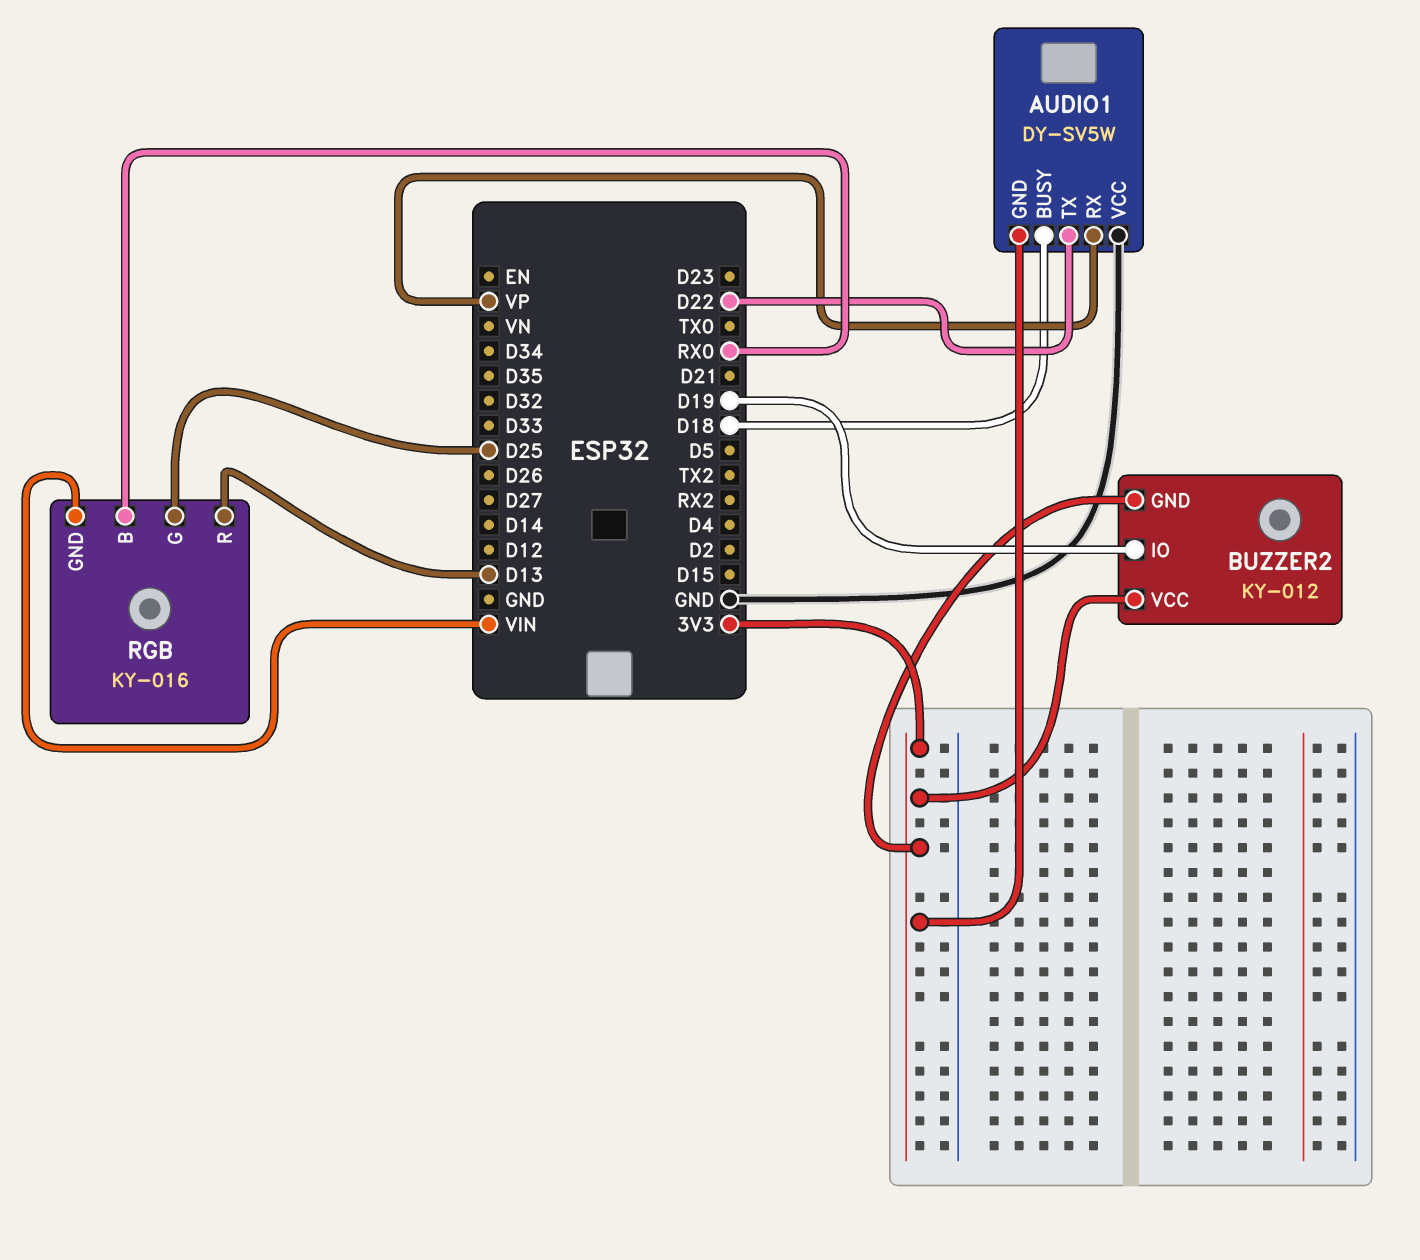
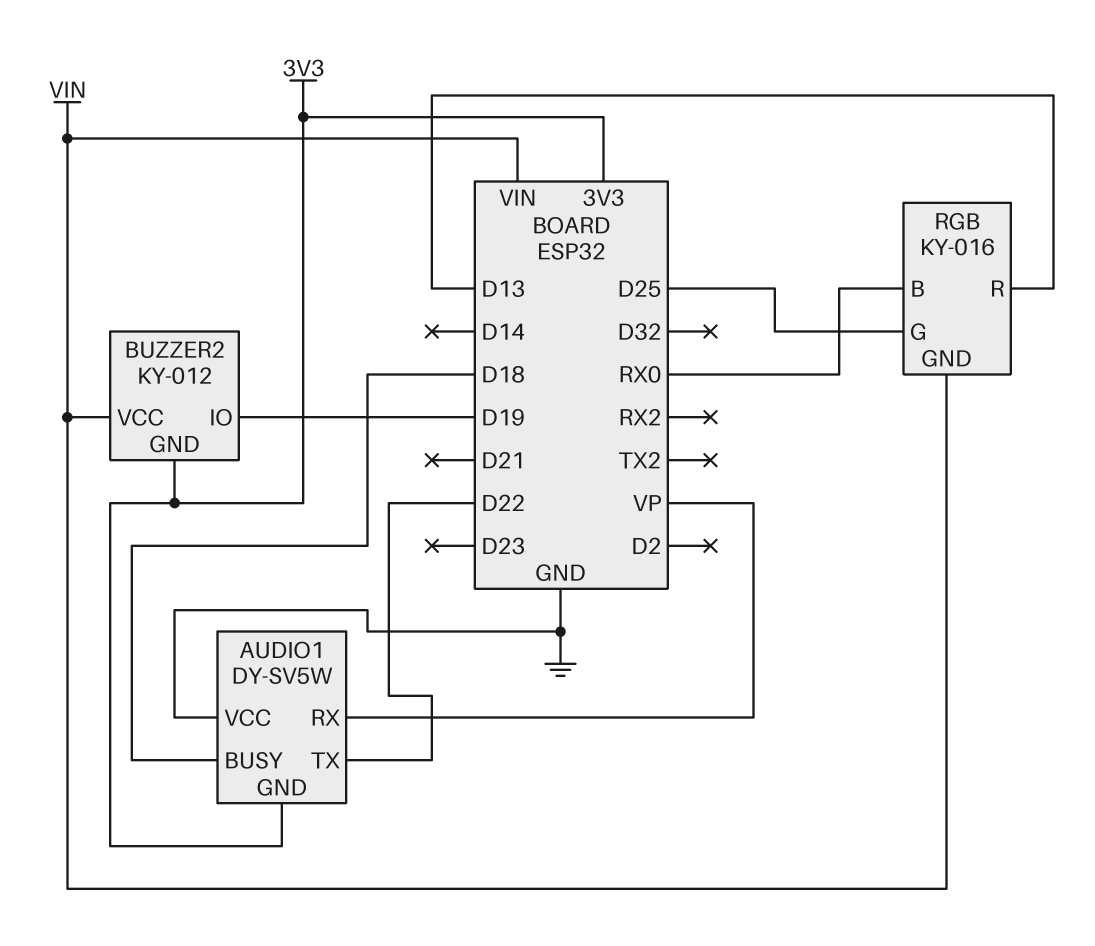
BUZZER2 pin VCC: 3V3 -> VIN

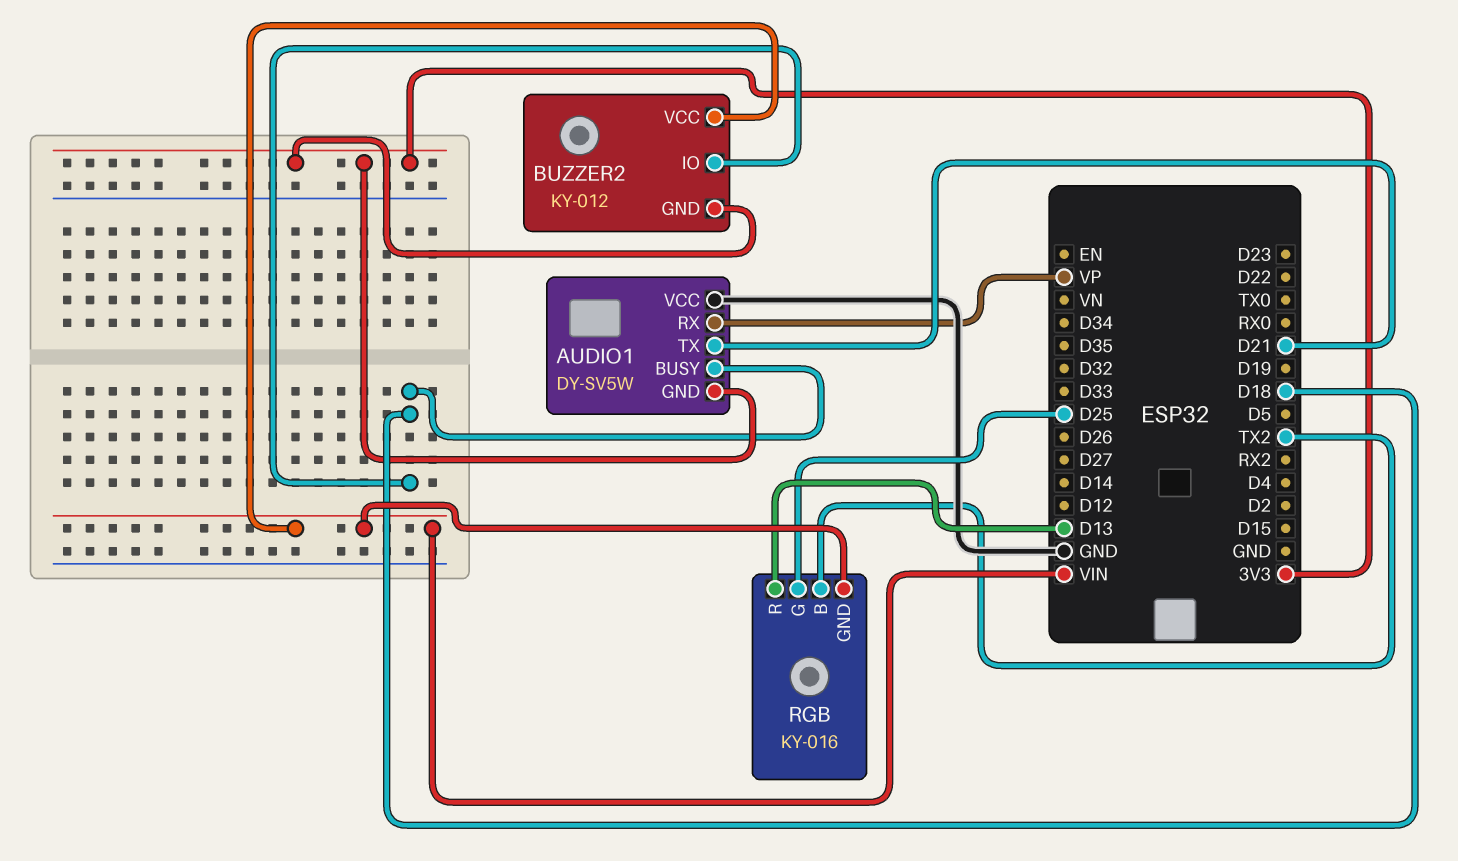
AUDIO1 pin TX: D22 -> D21
BUZZER2 pin IO: D19 -> D18
RGB pin B: RX0 -> TX2

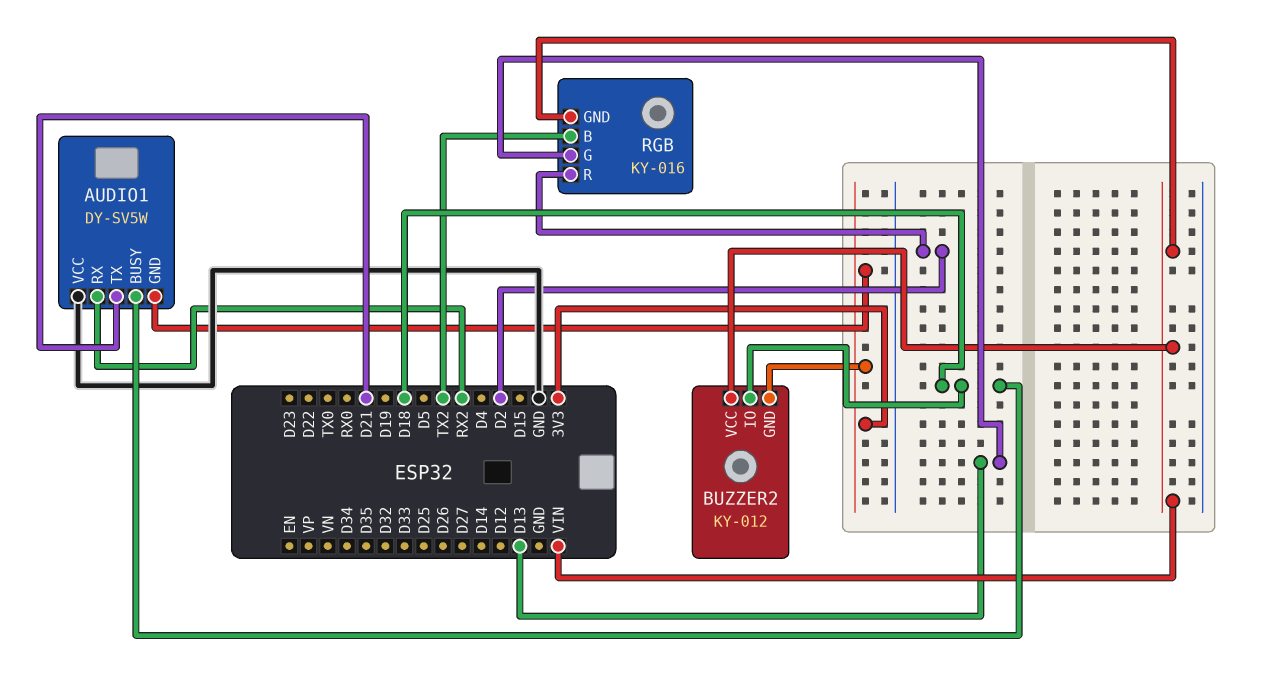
AUDIO1 pin RX: VP -> RX2
RGB pin G: D25 -> D13
RGB pin R: D13 -> D2

